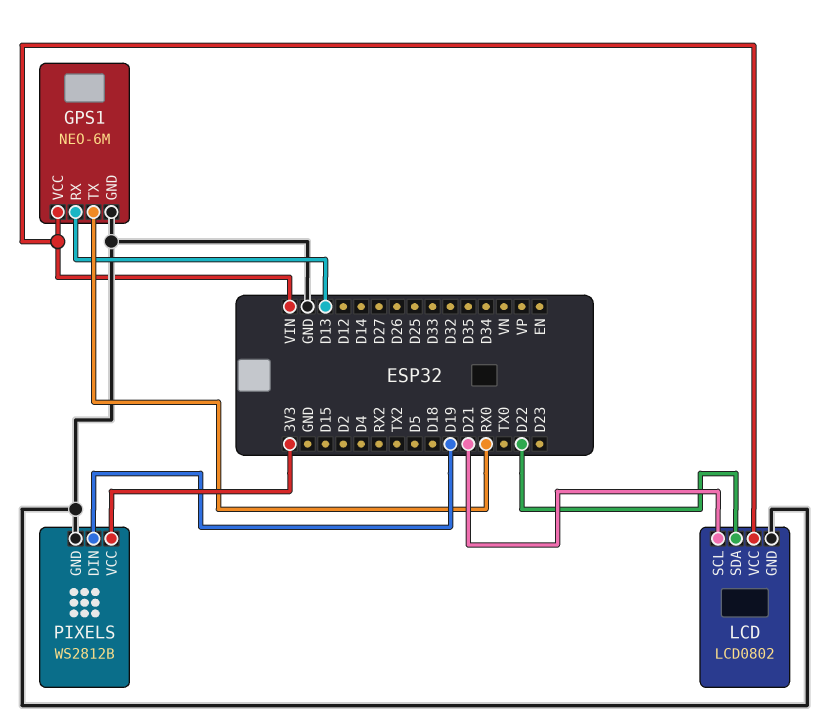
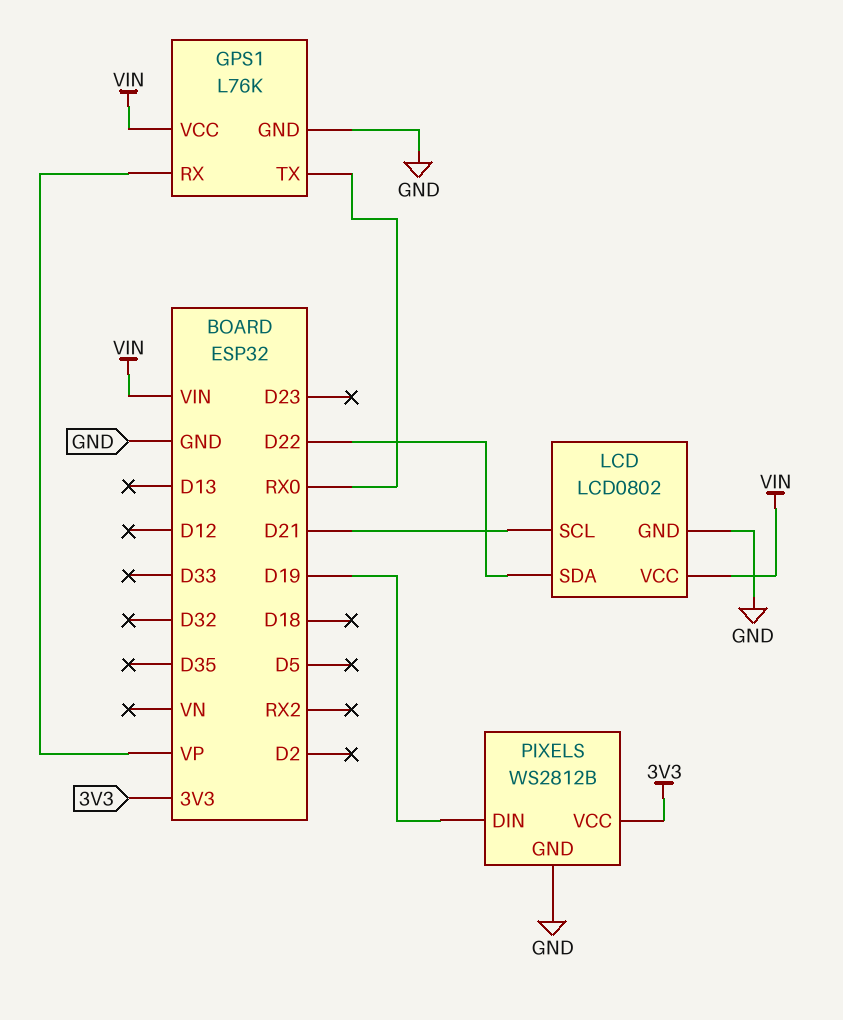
GPS1: NEO-6M -> L76K
GPS1 pin RX: D13 -> VP

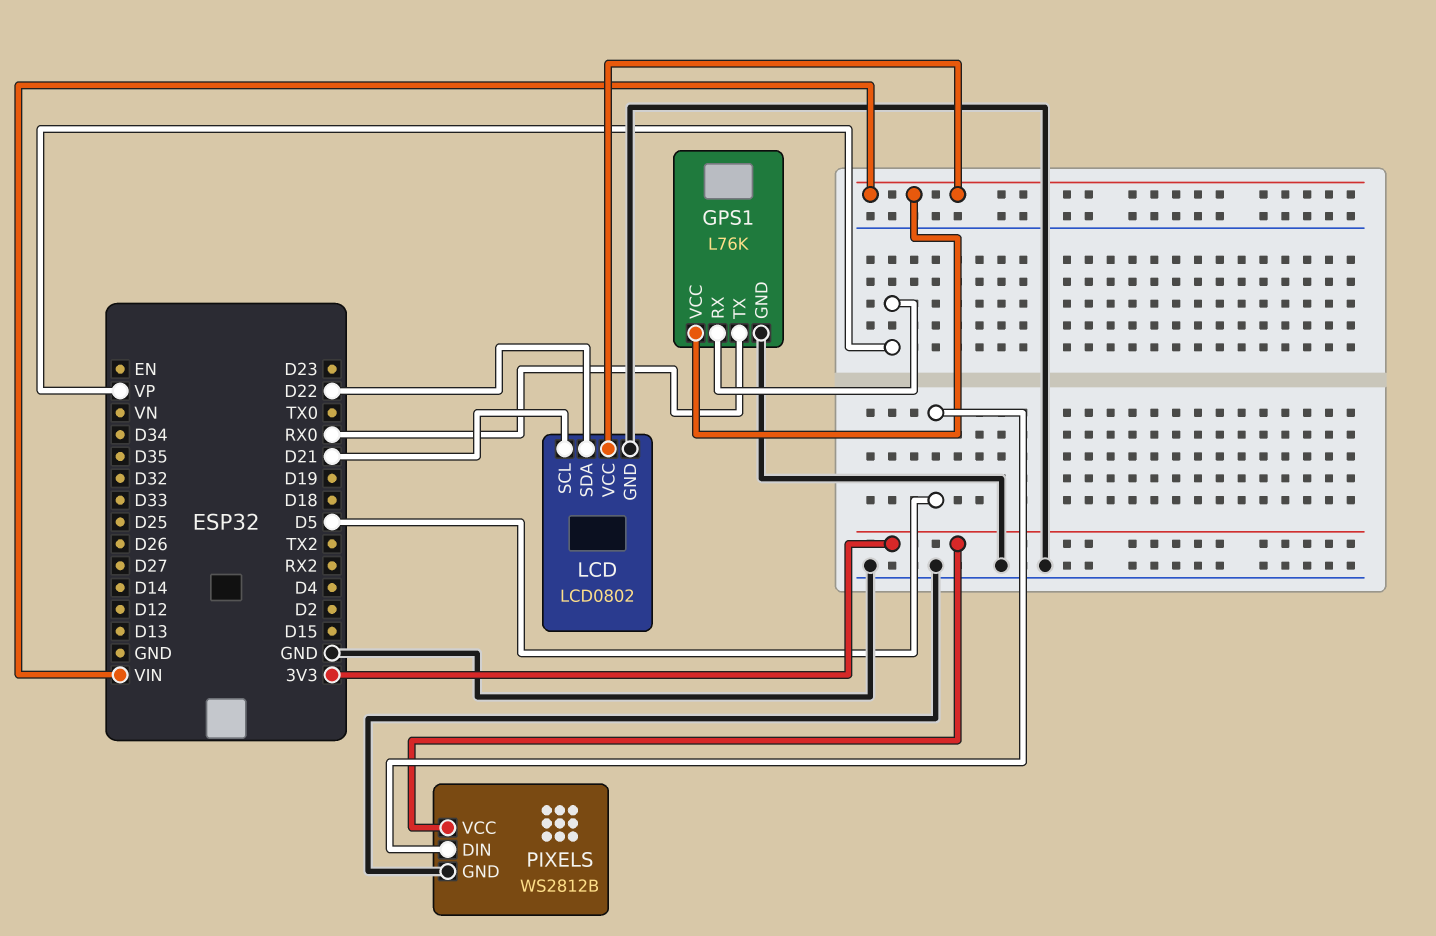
PIXELS pin DIN: D19 -> D5

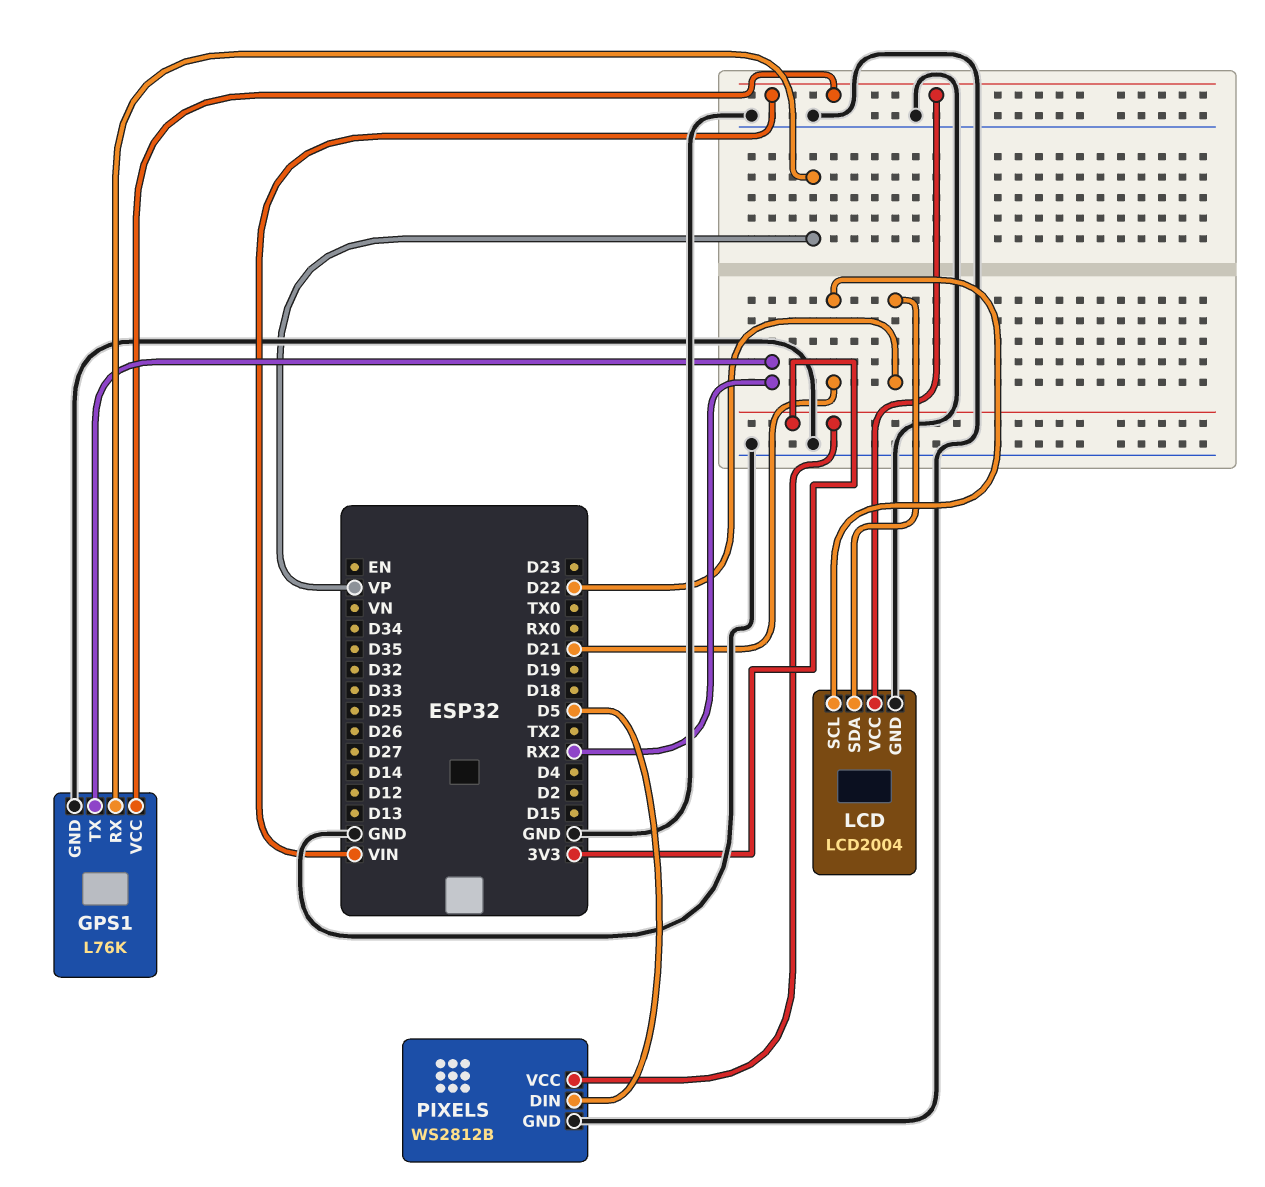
GPS1 pin TX: RX0 -> RX2
LCD: LCD0802 -> LCD2004

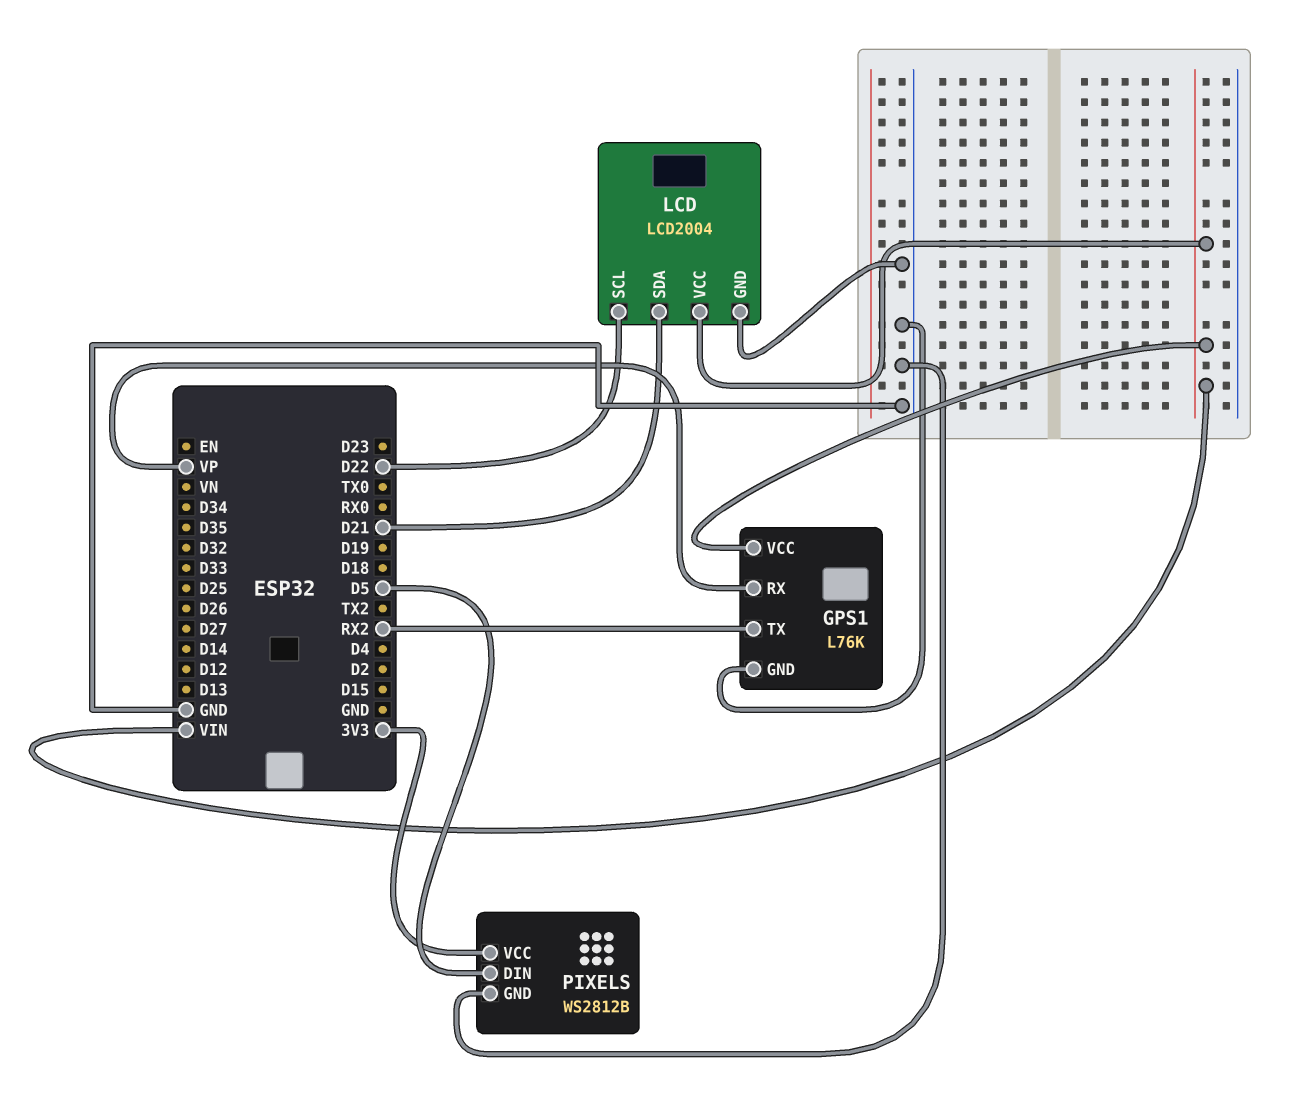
LCD pin SCL: D21 -> D22
LCD pin SDA: D22 -> D21

